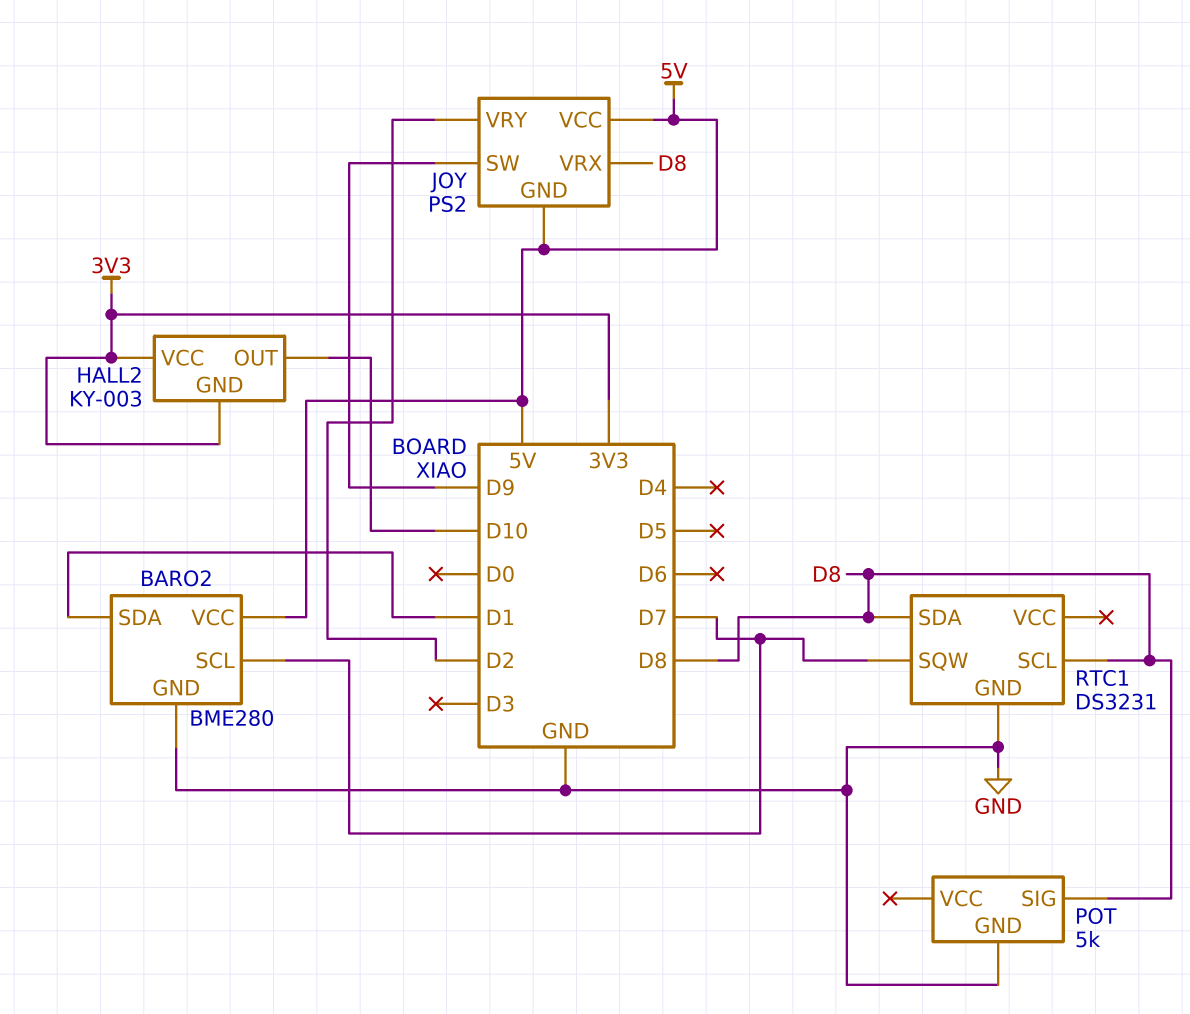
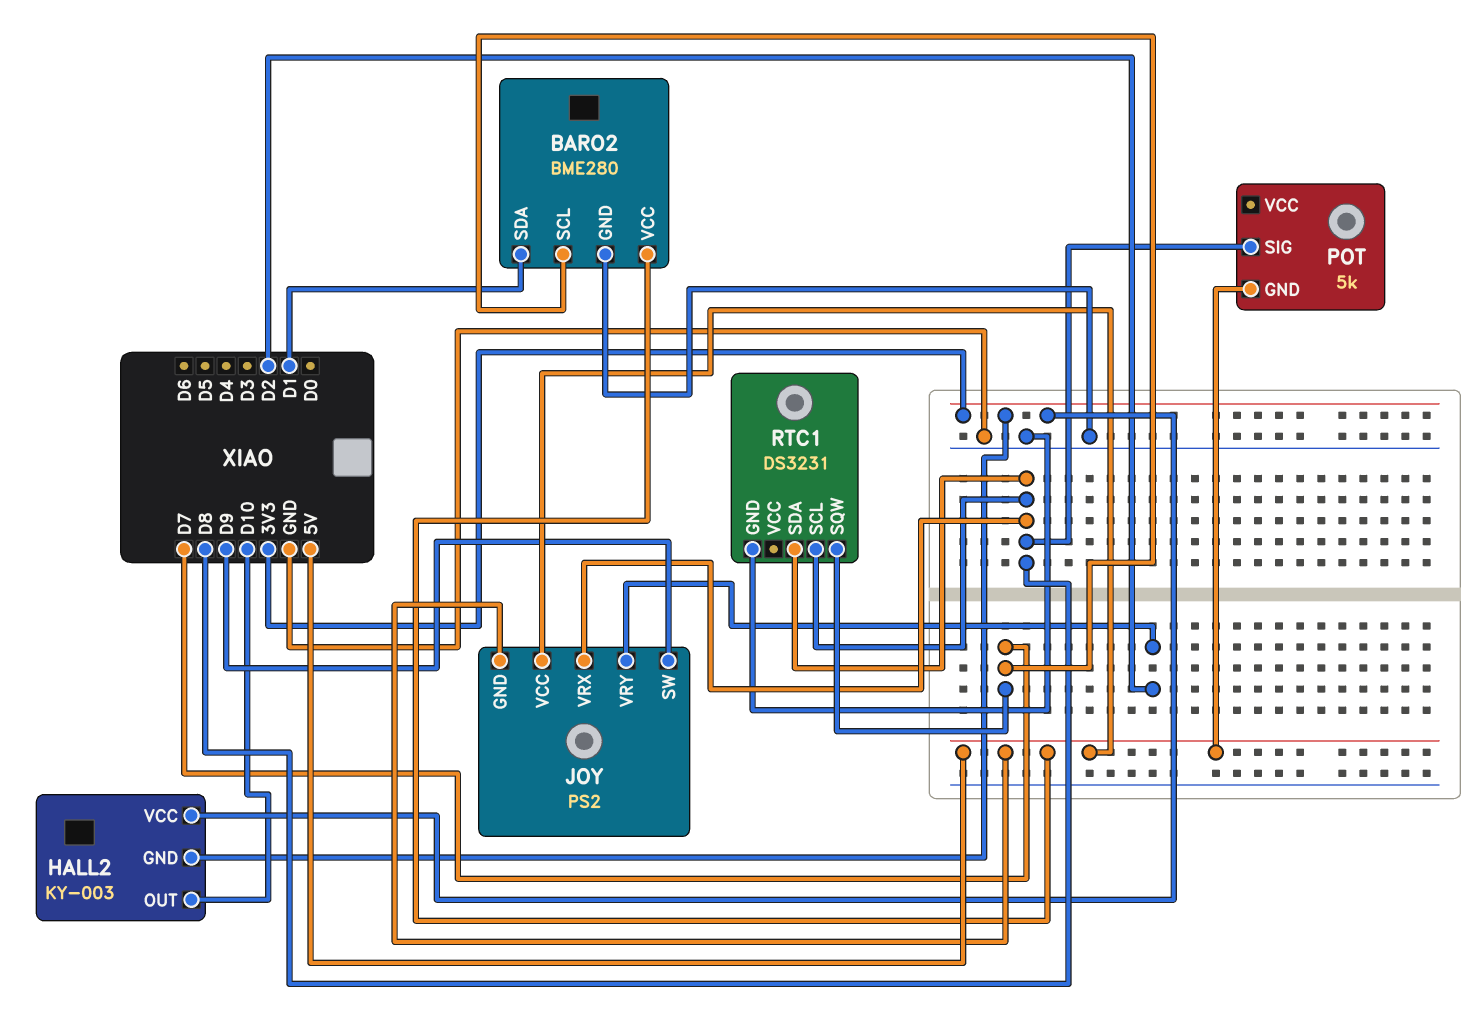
POT pin GND: GND -> 5V

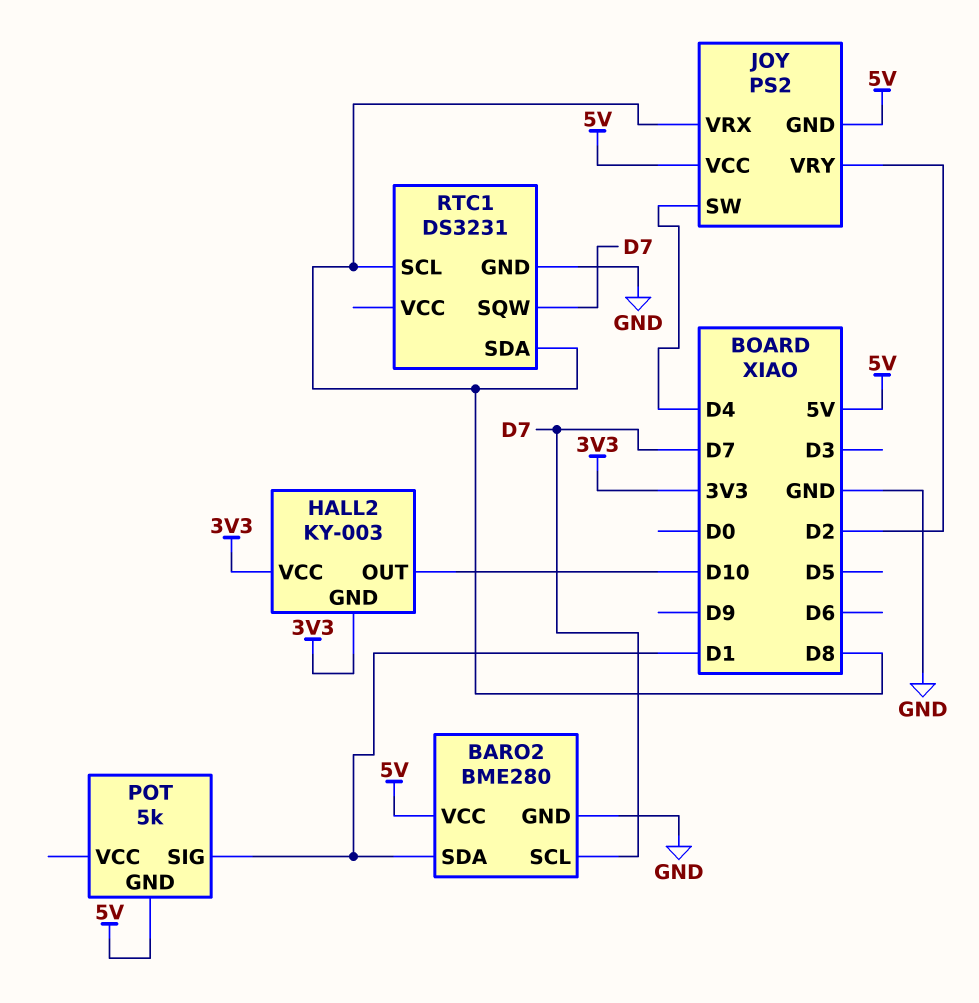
JOY pin SW: D9 -> D4
POT pin SIG: D8 -> D1

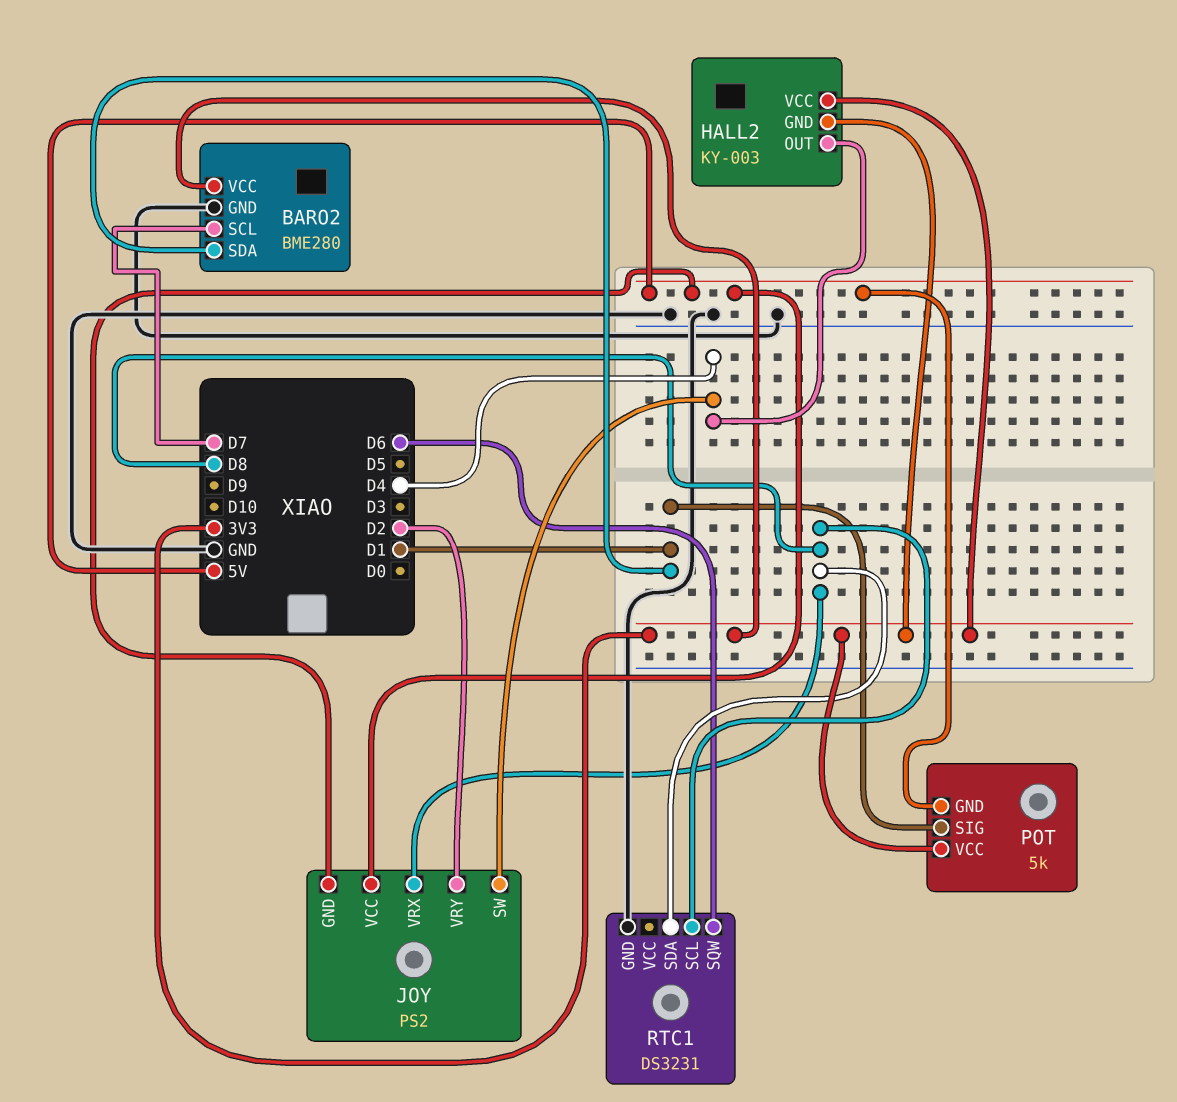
BARO2 pin VCC: 5V -> 3V3
HALL2 pin OUT: D10 -> D4
POT pin VCC: none -> 3V3
RTC1 pin SQW: D7 -> D6

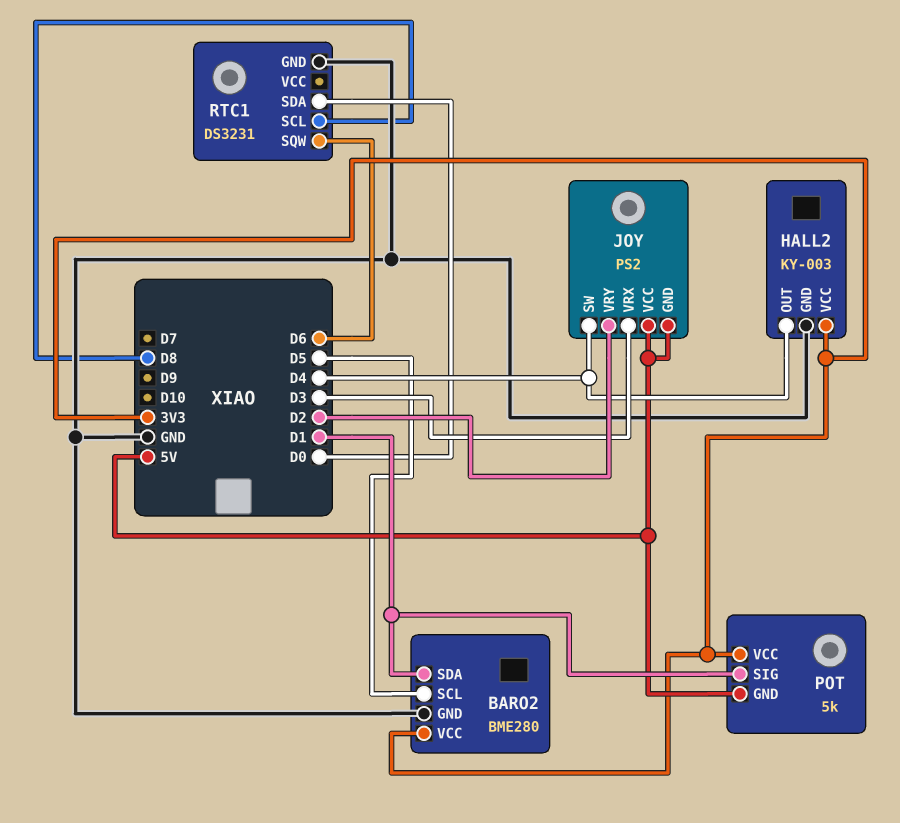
BARO2 pin SCL: D7 -> D5
HALL2 pin GND: 3V3 -> GND
JOY pin VRX: D8 -> D3
RTC1 pin SDA: D8 -> D0

